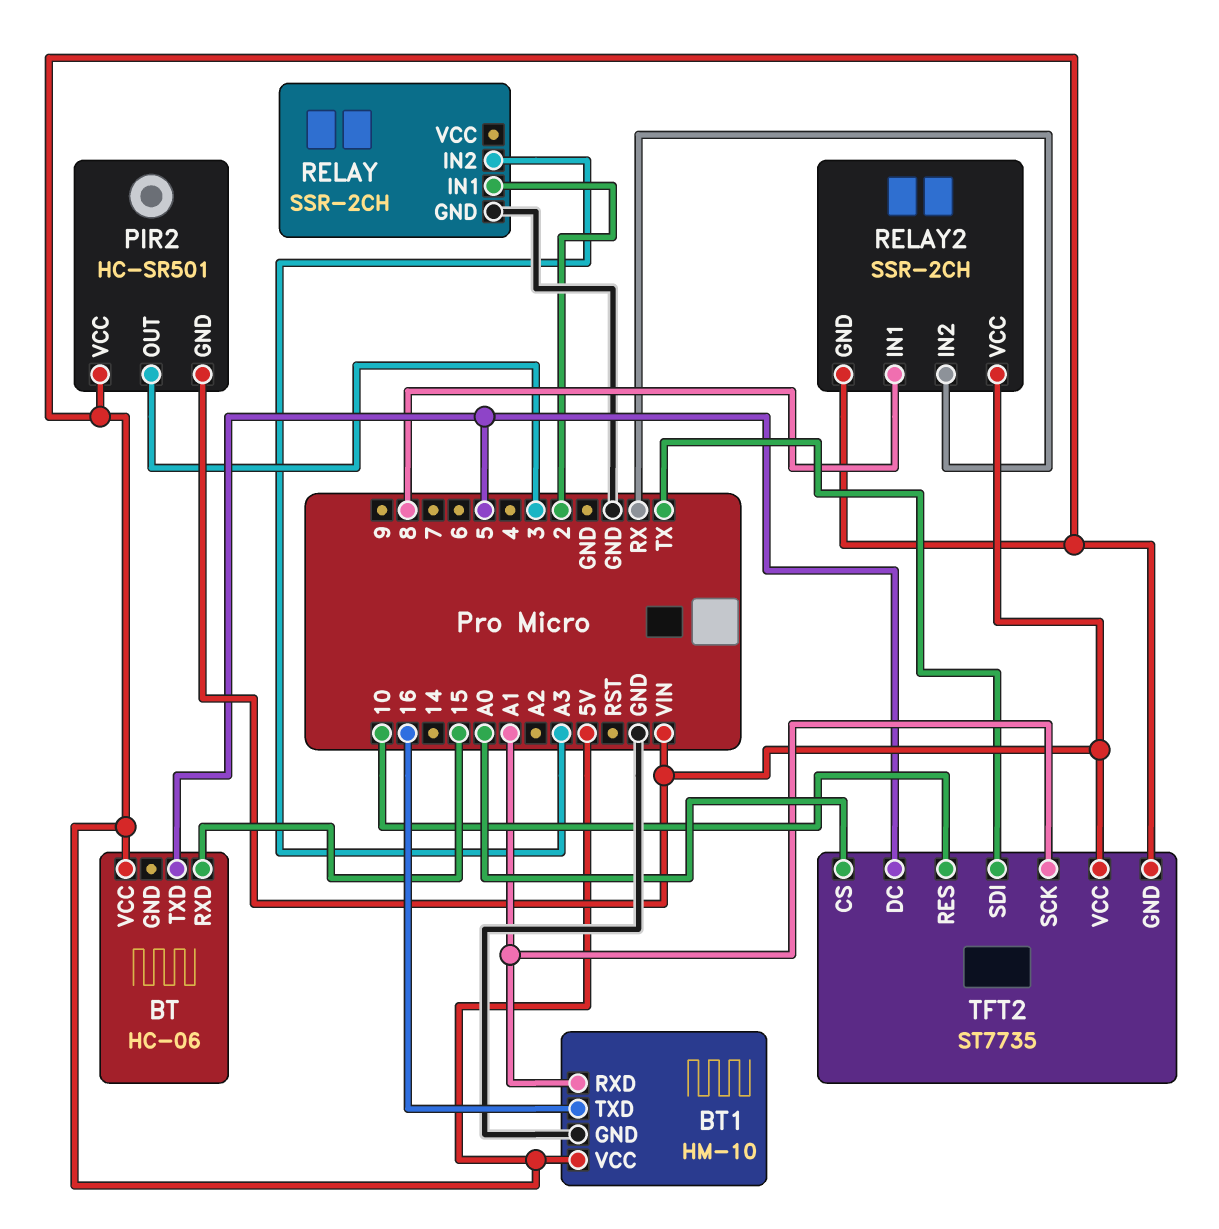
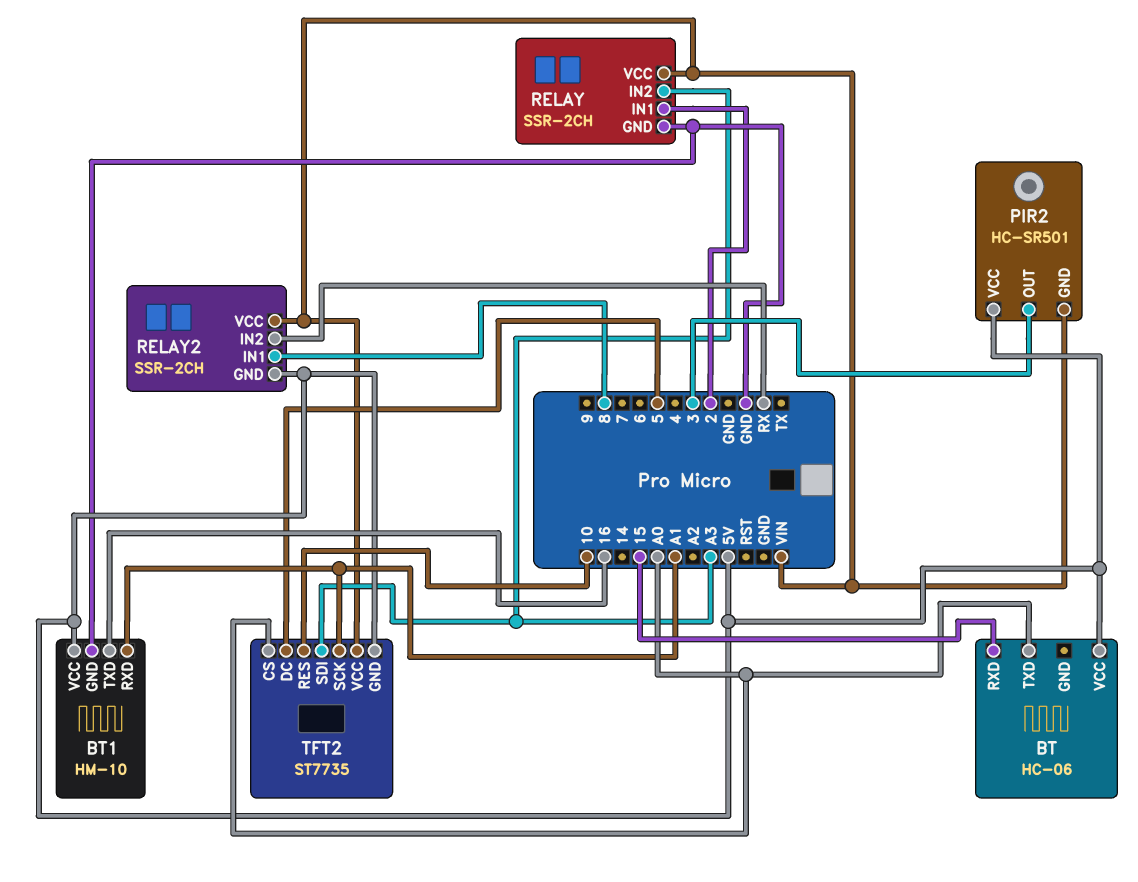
BT pin TXD: 5 -> A0
RELAY pin VCC: none -> VIN
TFT2 pin SDI: TX -> A3

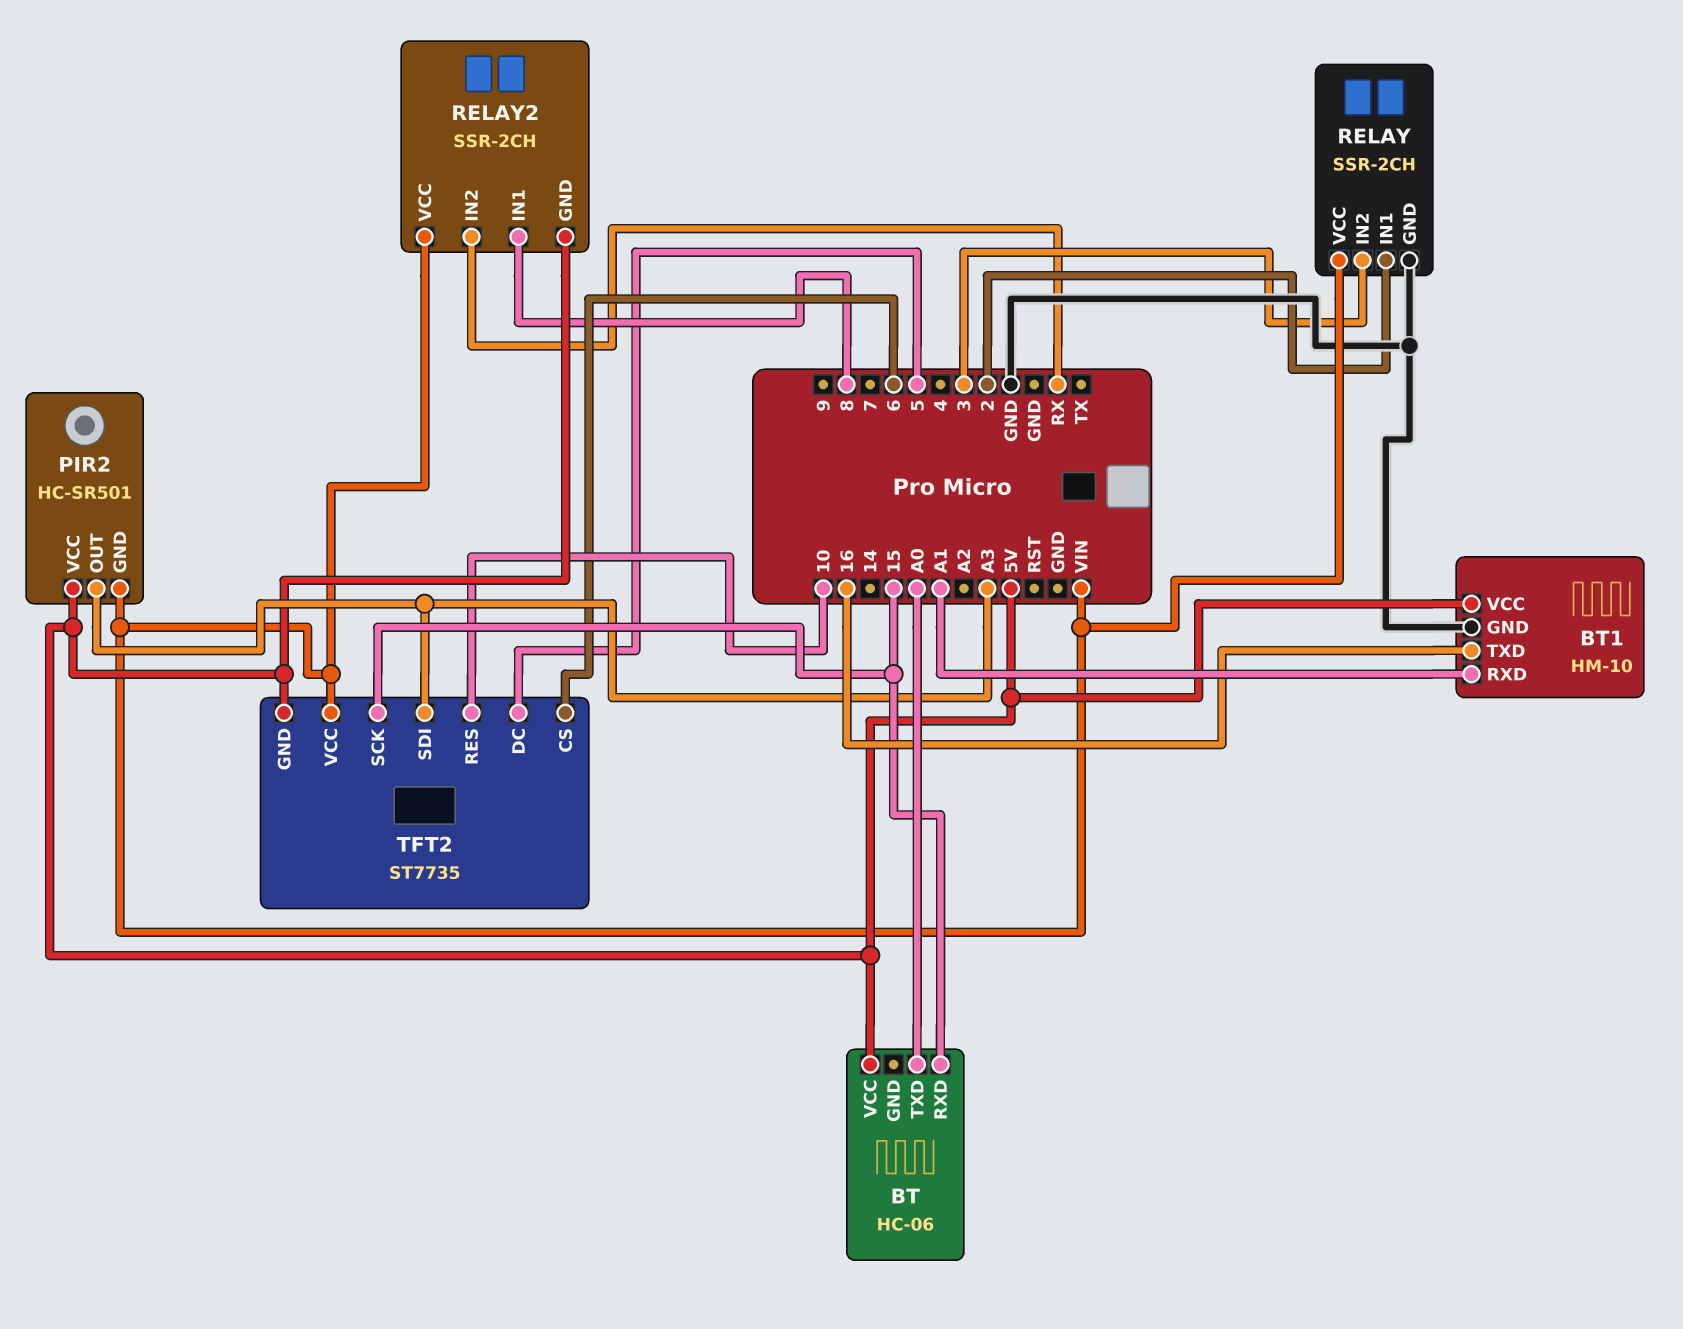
PIR2 pin OUT: 3 -> A3
RELAY pin IN2: A3 -> 3
TFT2 pin CS: A0 -> 6
TFT2 pin SCK: A1 -> 15

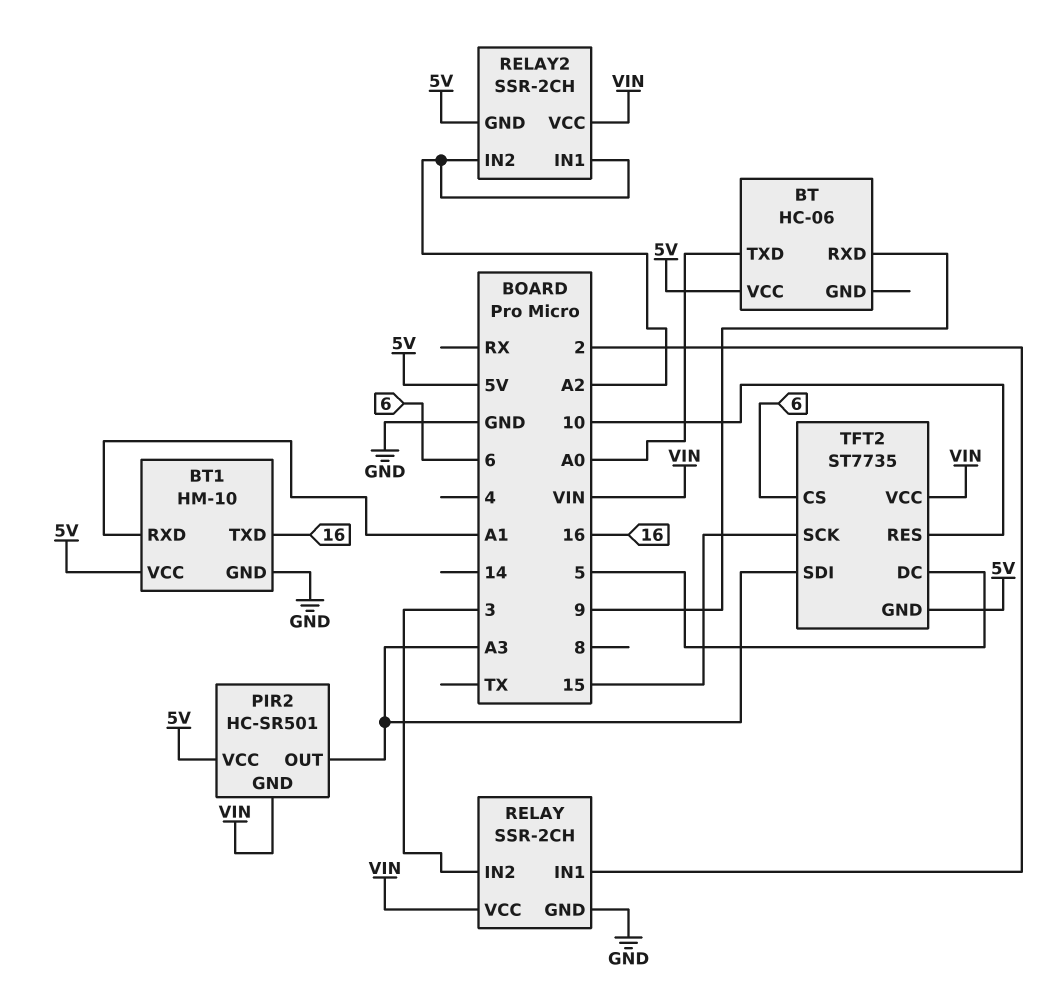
BT pin RXD: 15 -> 9
RELAY2 pin IN1: 8 -> A2
RELAY2 pin IN2: RX -> A2

